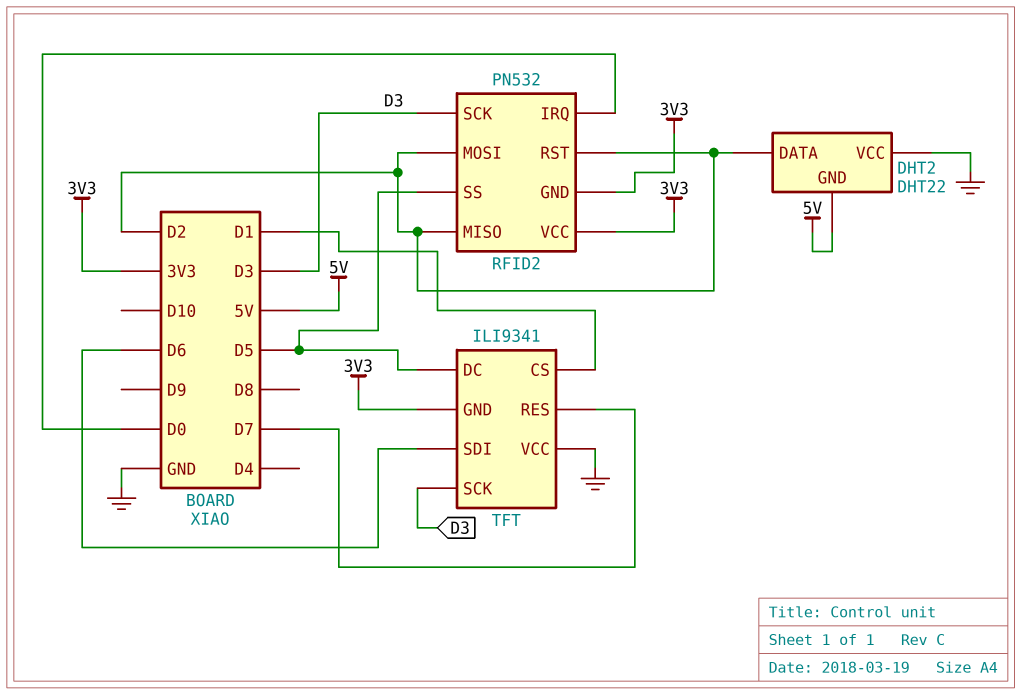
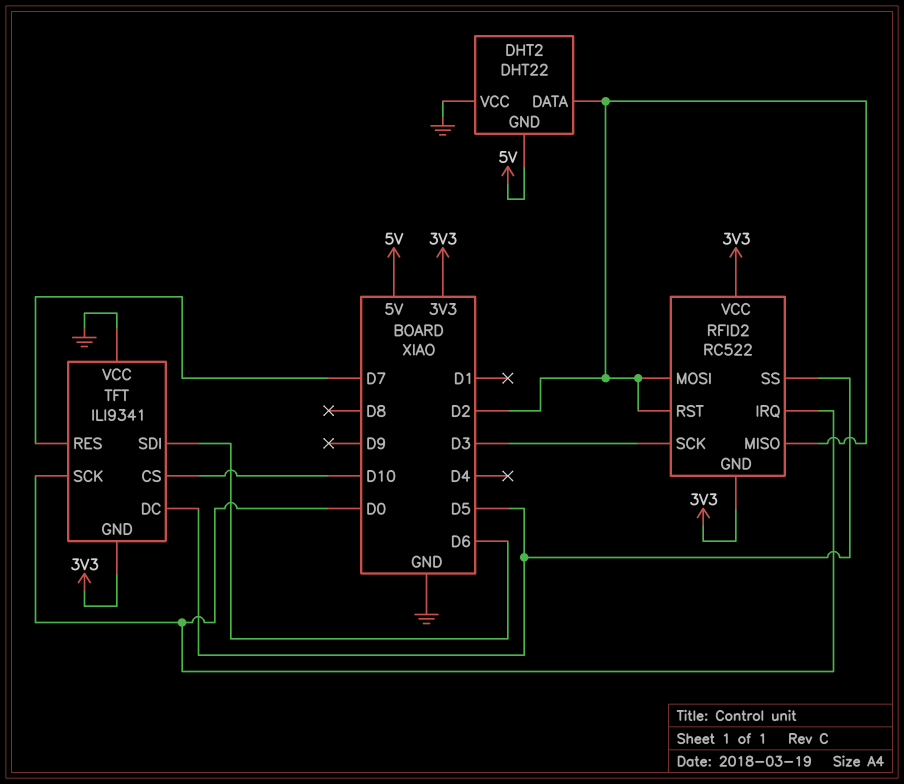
RFID2: PN532 -> RC522
TFT pin CS: D1 -> D10
TFT pin SCK: D3 -> D0

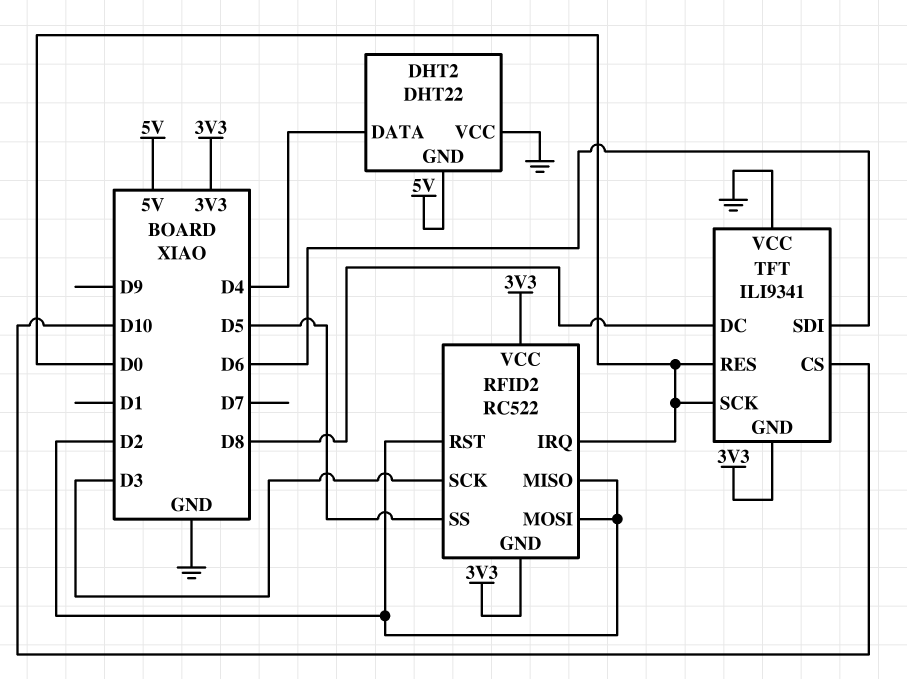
DHT2 pin DATA: D2 -> D4
TFT pin DC: D5 -> D8
TFT pin RES: D7 -> D0

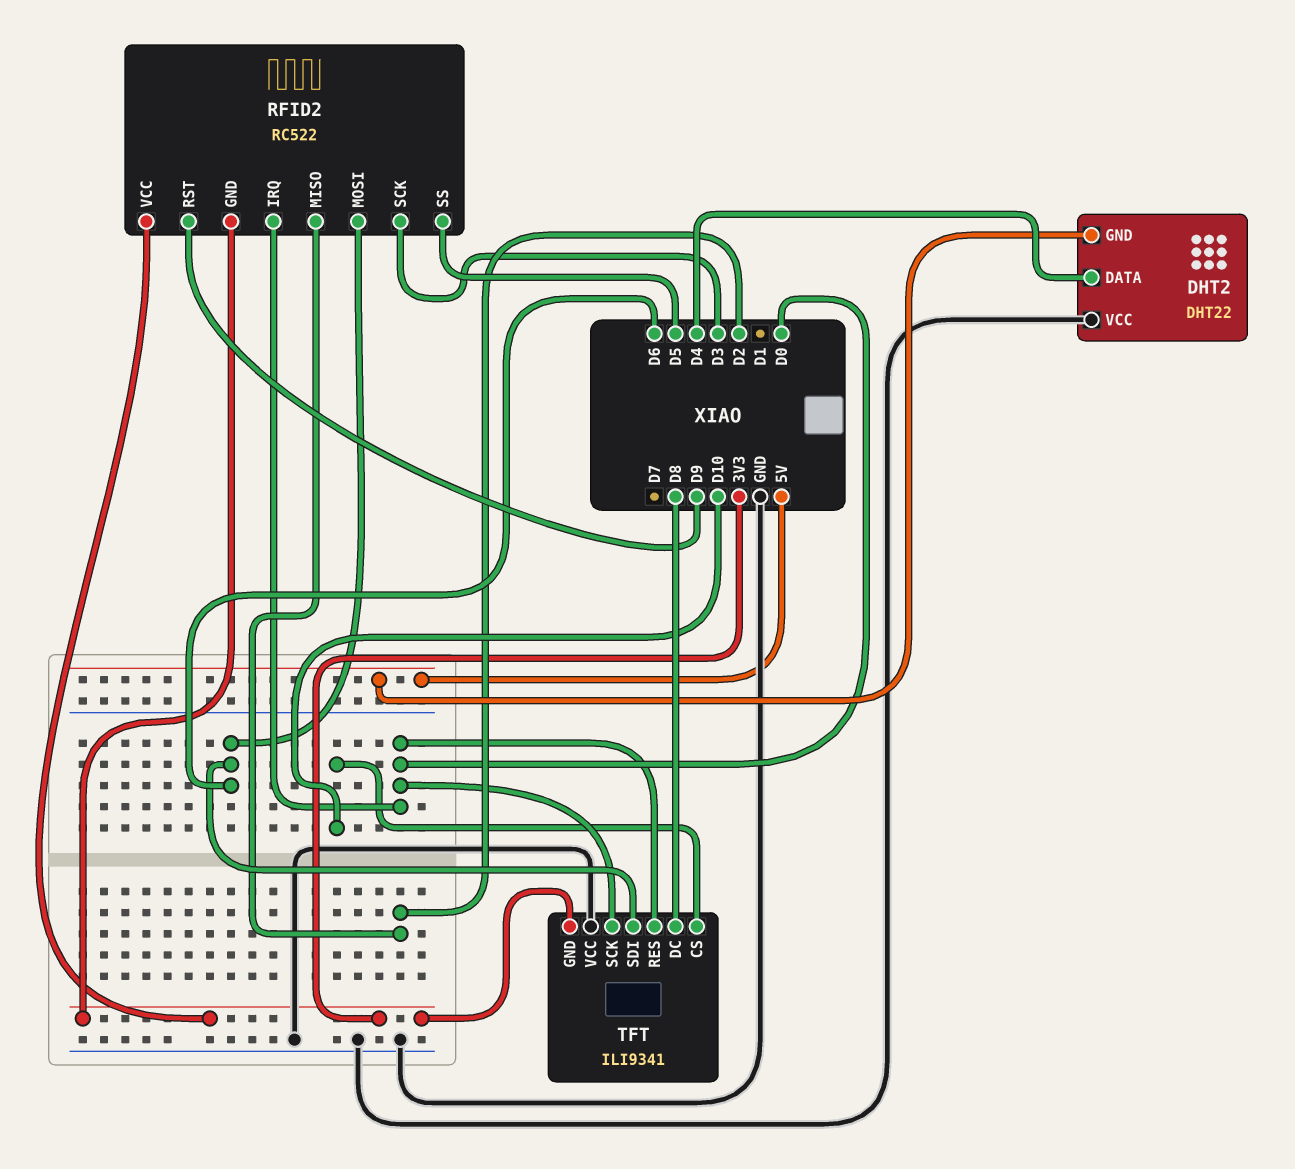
RFID2 pin MOSI: D2 -> D6
RFID2 pin RST: D2 -> D9

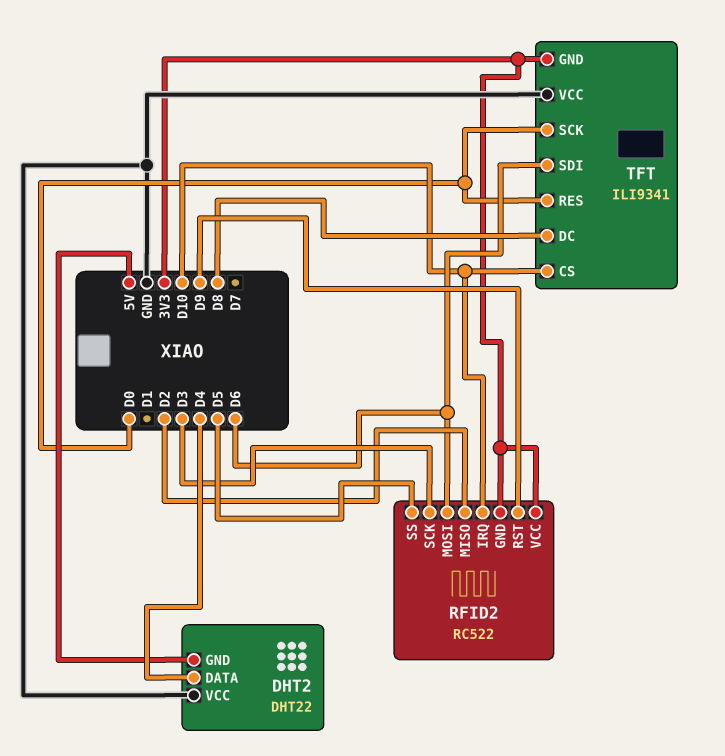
RFID2 pin IRQ: D0 -> D10

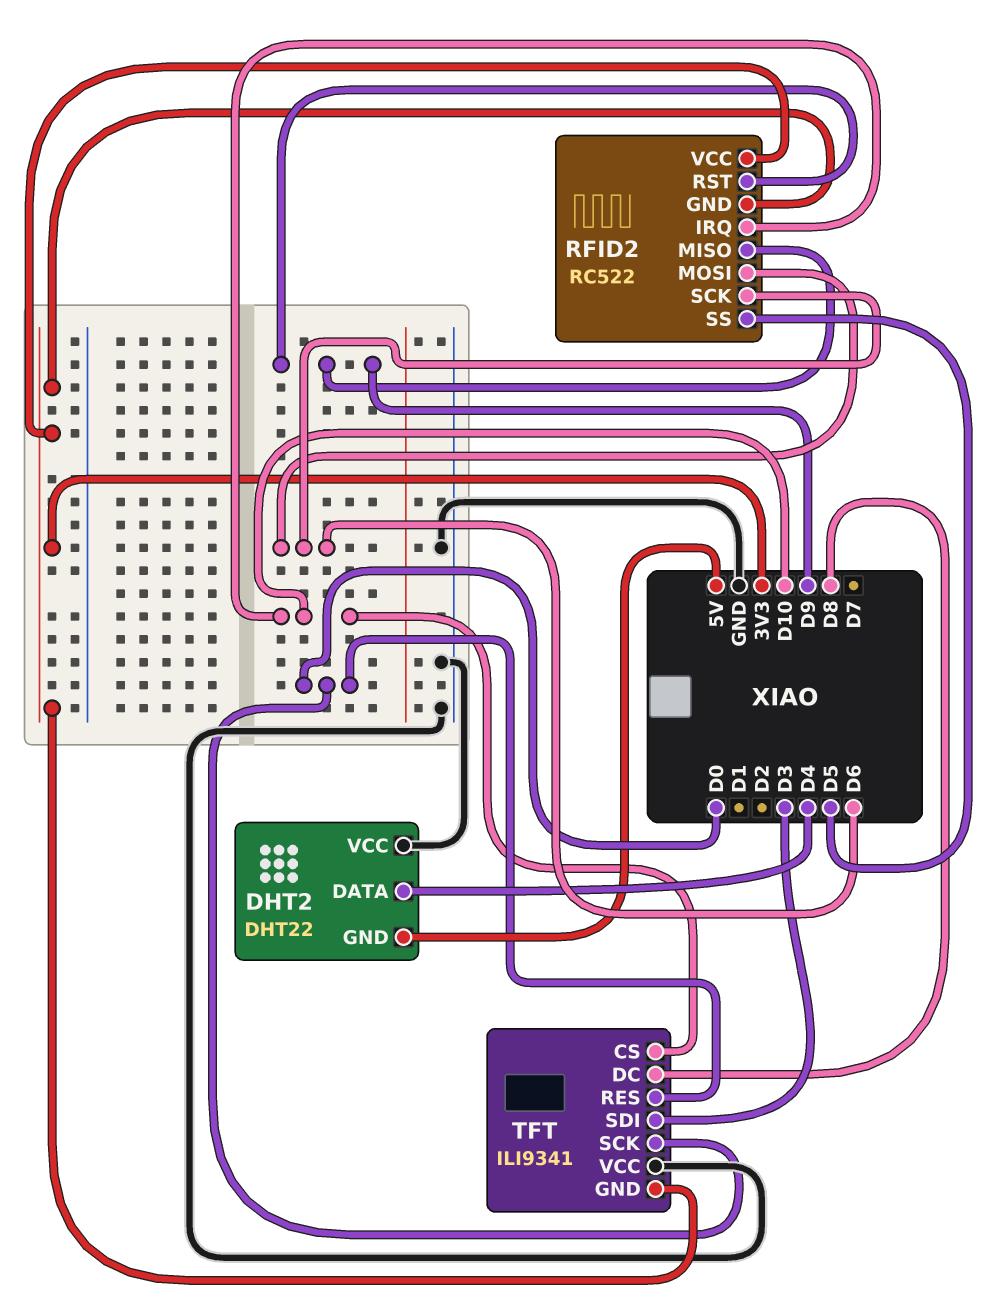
RFID2 pin MISO: D2 -> D9
RFID2 pin SCK: D3 -> D6
TFT pin SDI: D6 -> D3

